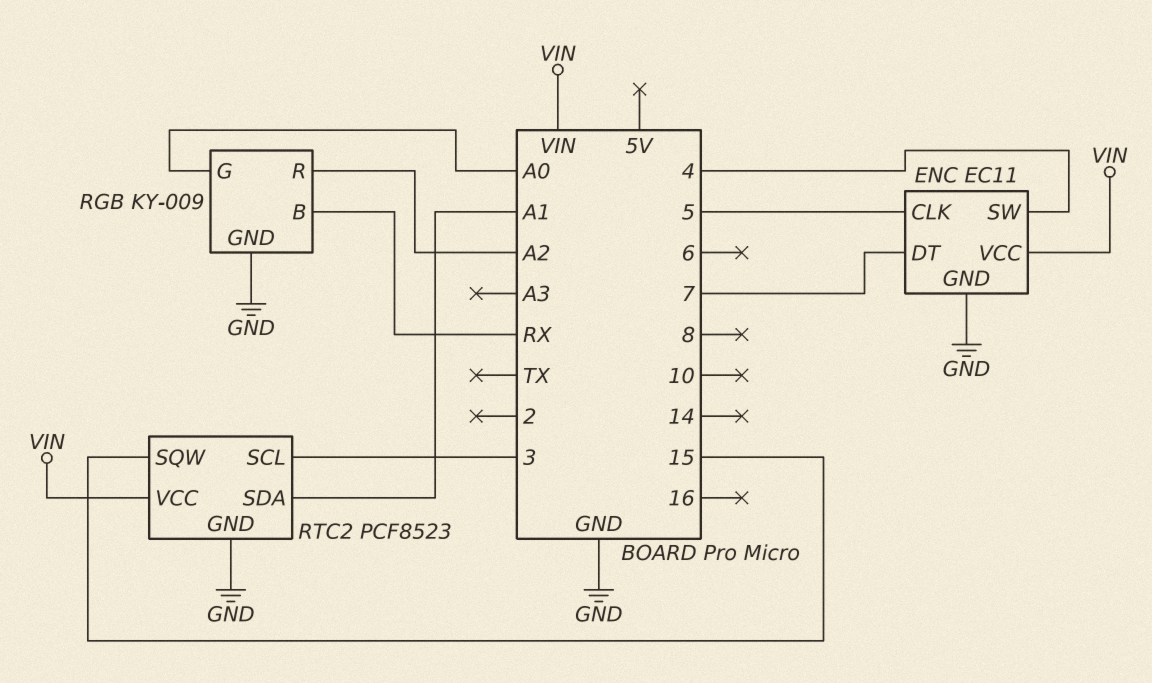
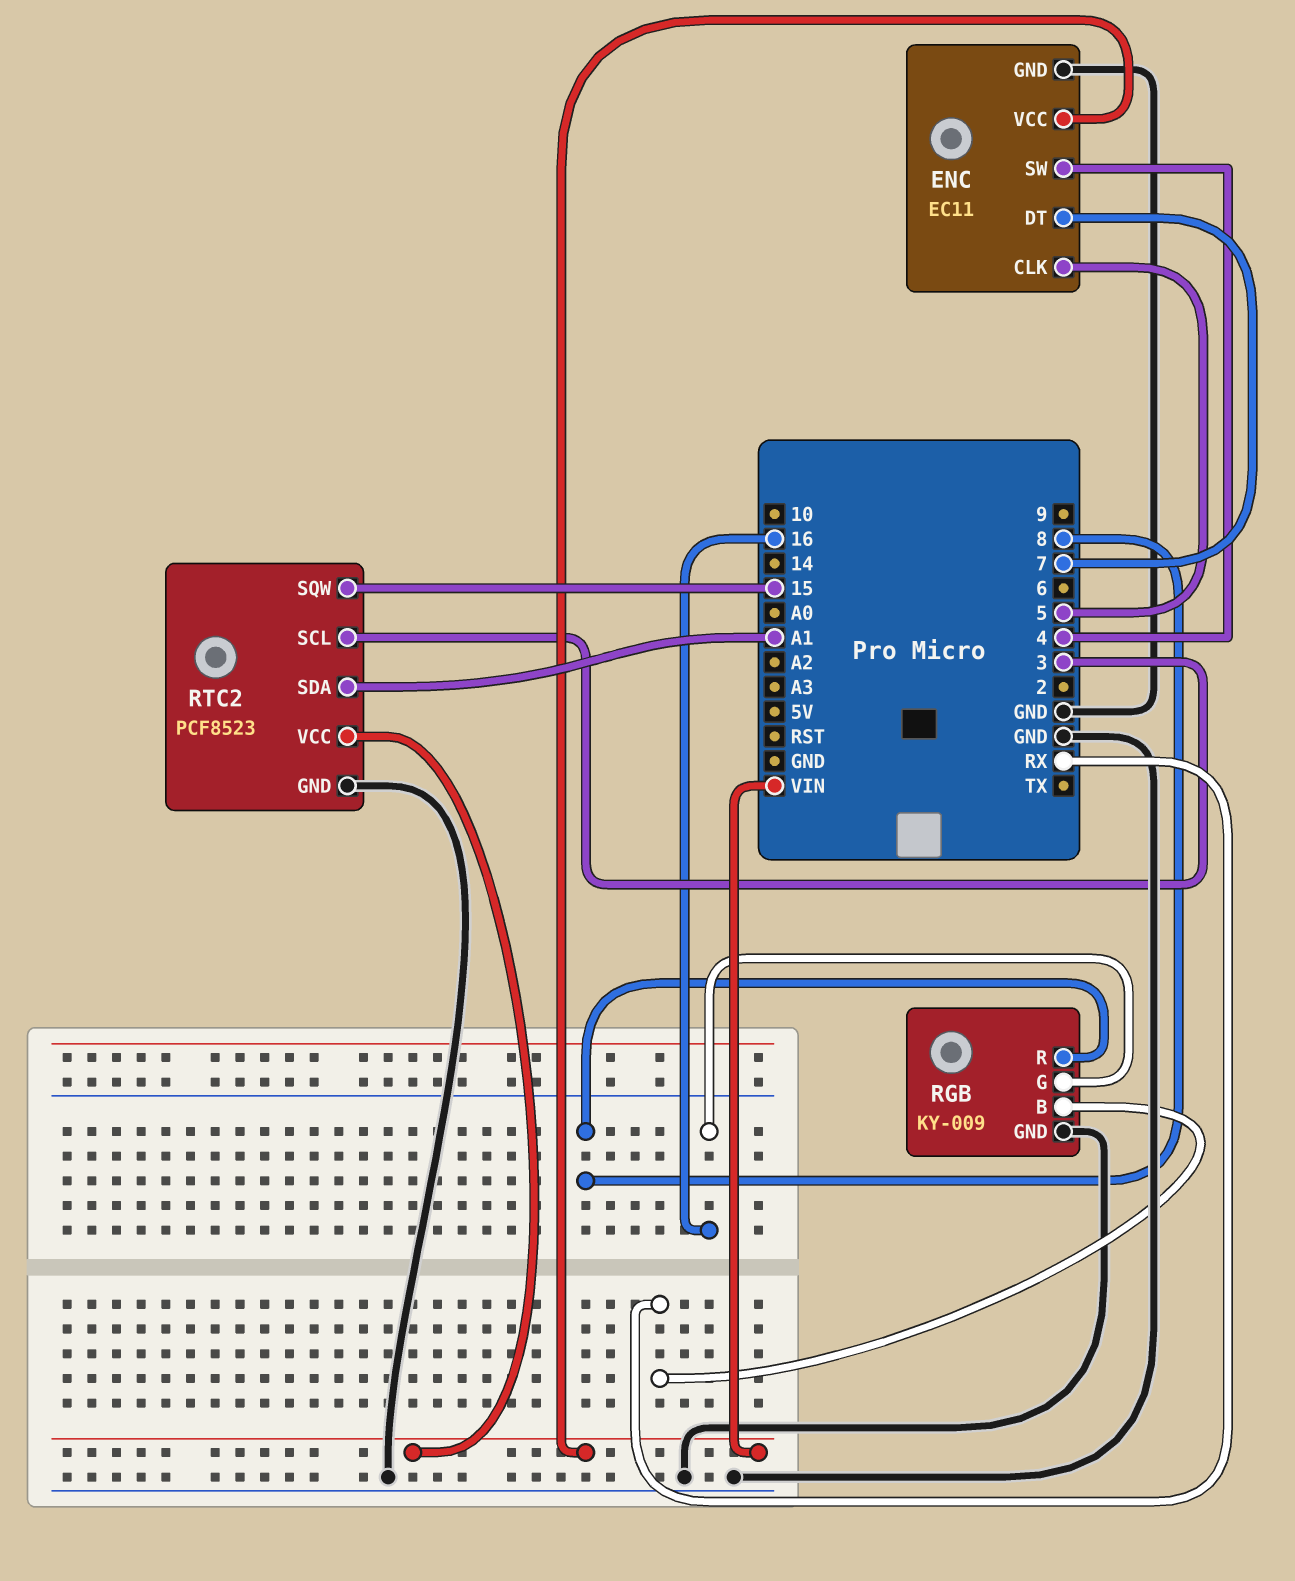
RGB pin G: A0 -> 16
RGB pin R: A2 -> 8

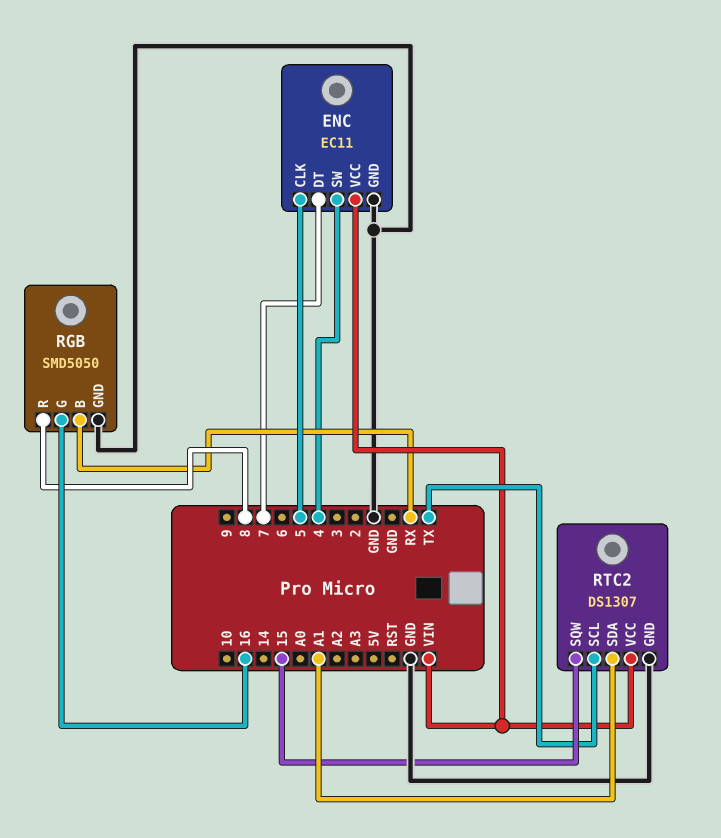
RGB: KY-009 -> SMD5050
RTC2: PCF8523 -> DS1307
RTC2 pin SCL: 3 -> TX

